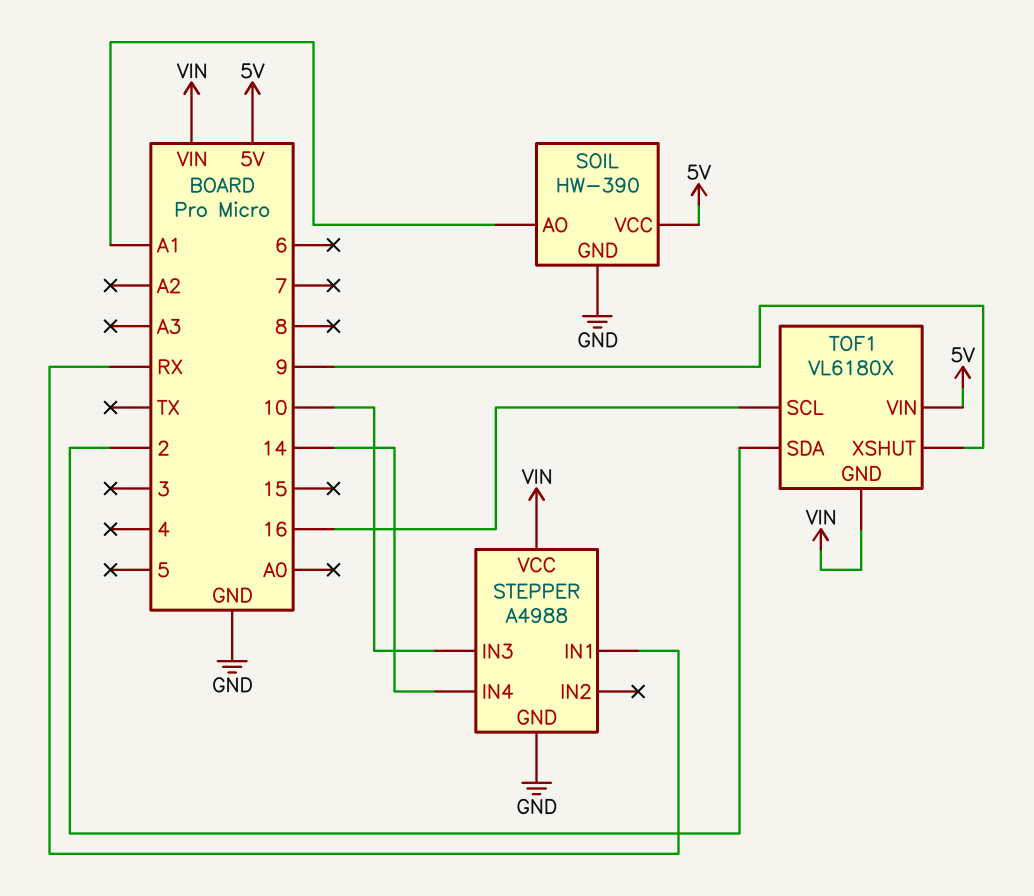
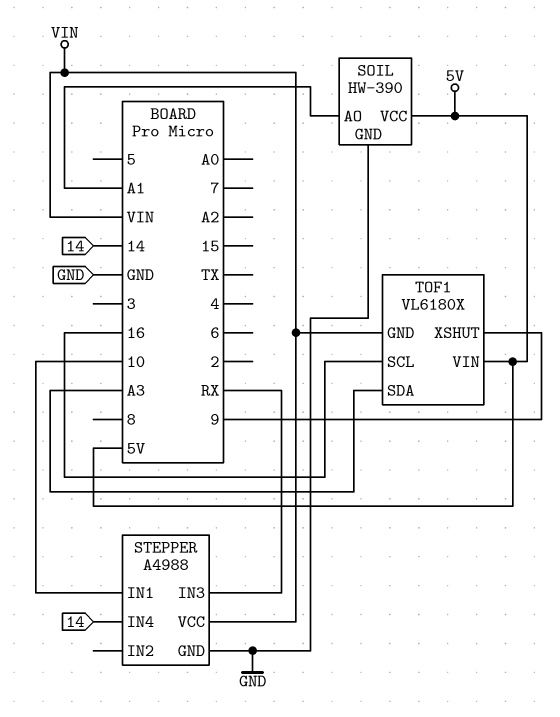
STEPPER pin IN1: RX -> 10
STEPPER pin IN3: 10 -> RX
TOF1 pin SDA: 2 -> A3

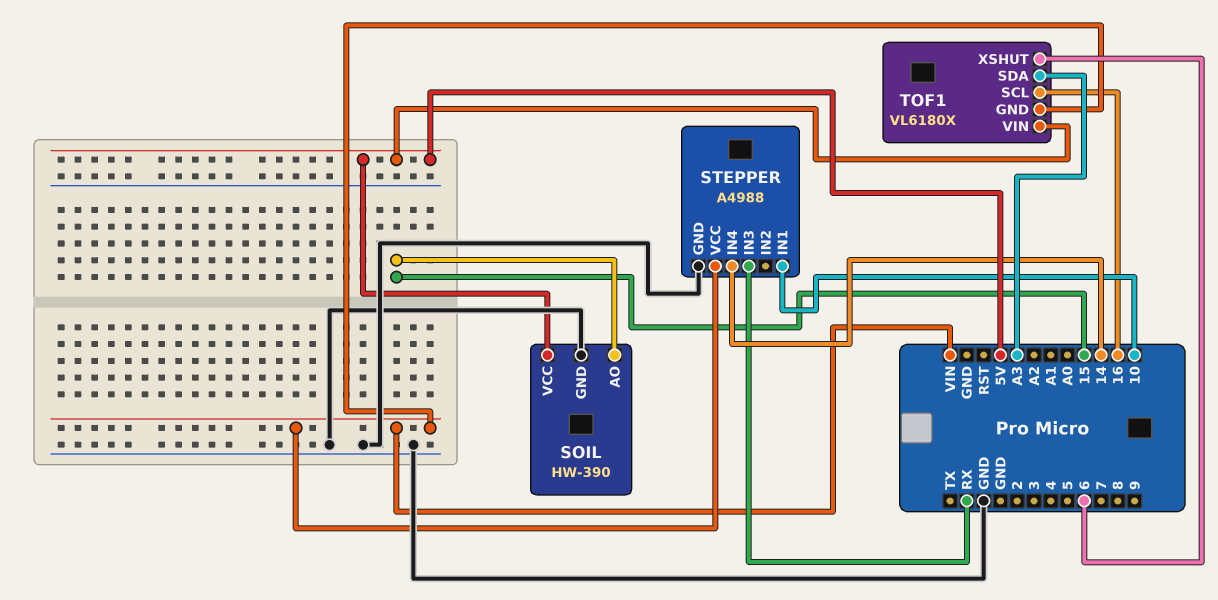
SOIL pin AO: A1 -> 15
TOF1 pin XSHUT: 9 -> 6

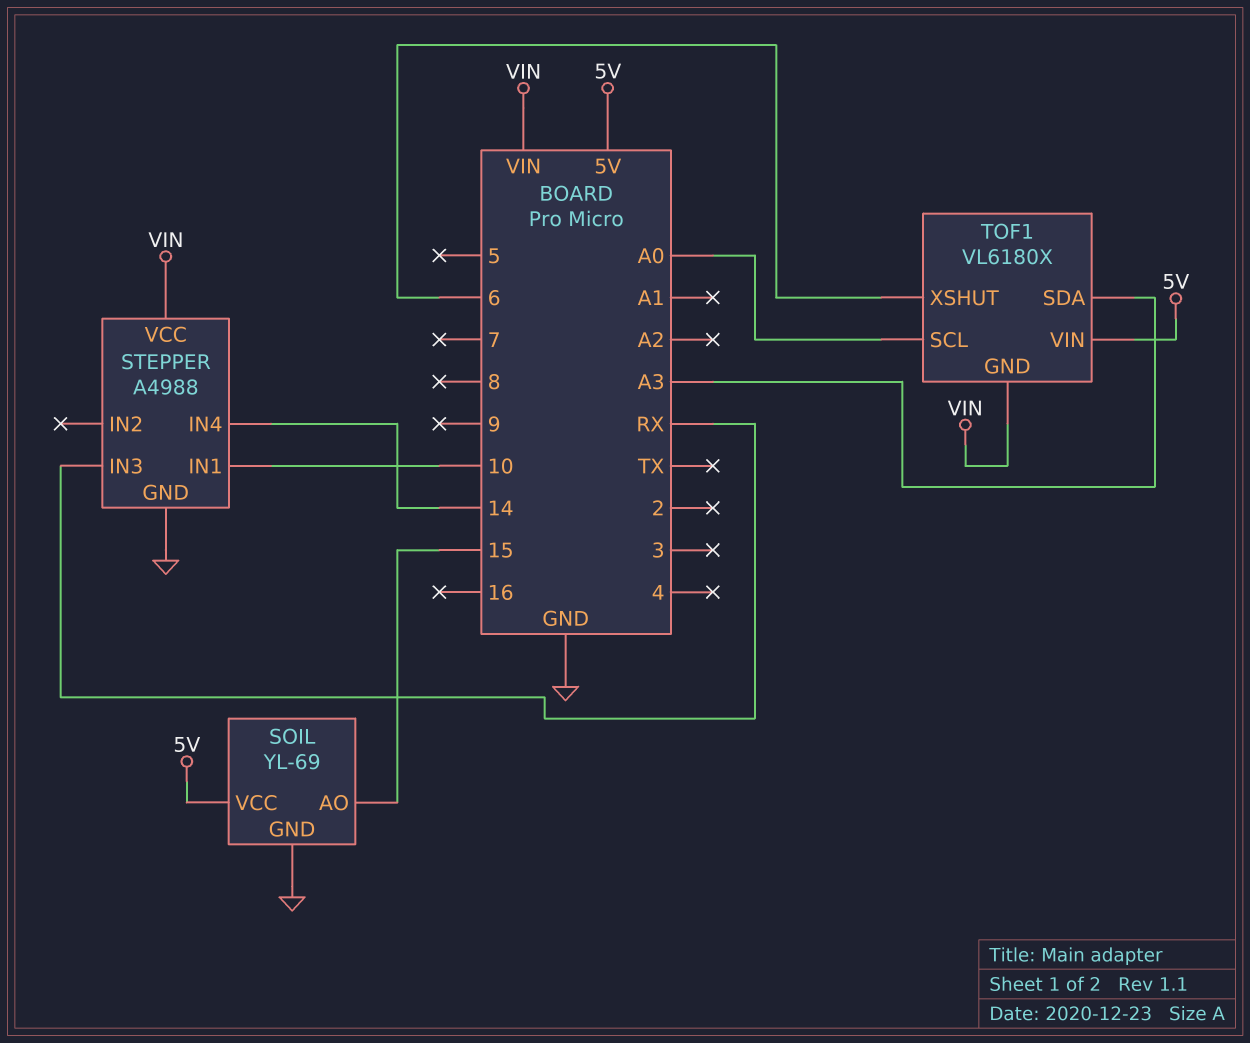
SOIL: HW-390 -> YL-69
TOF1 pin SCL: 16 -> A0

